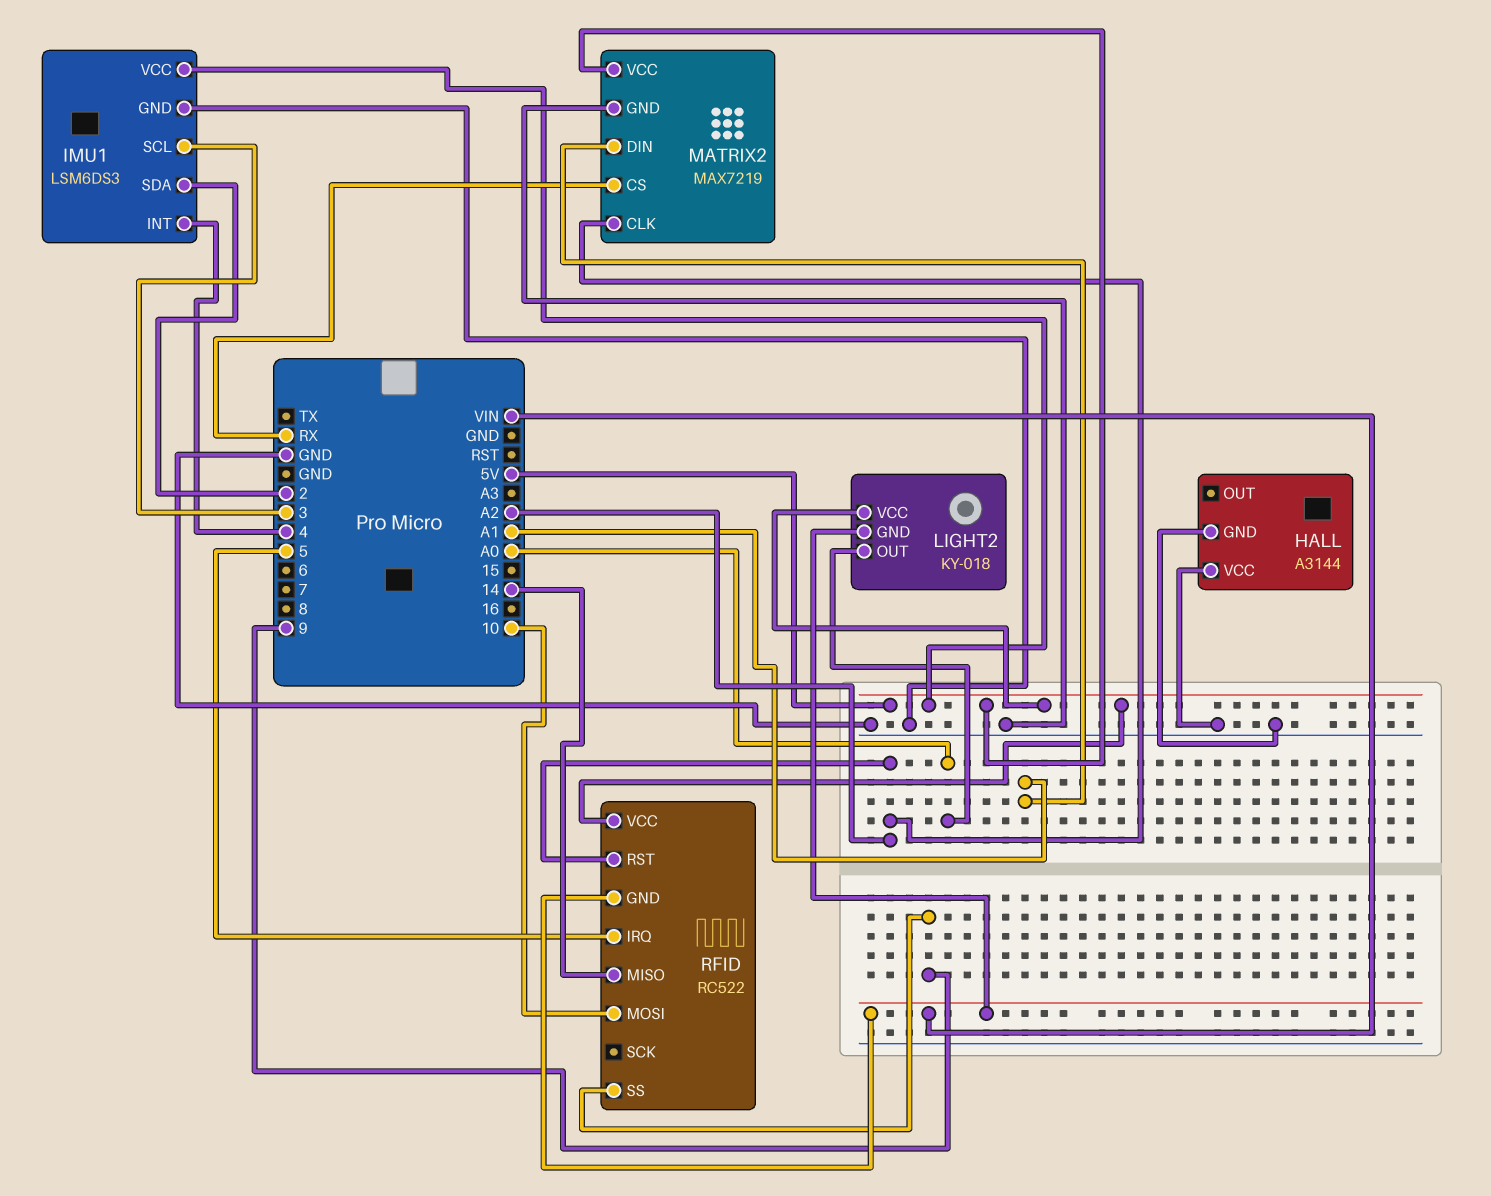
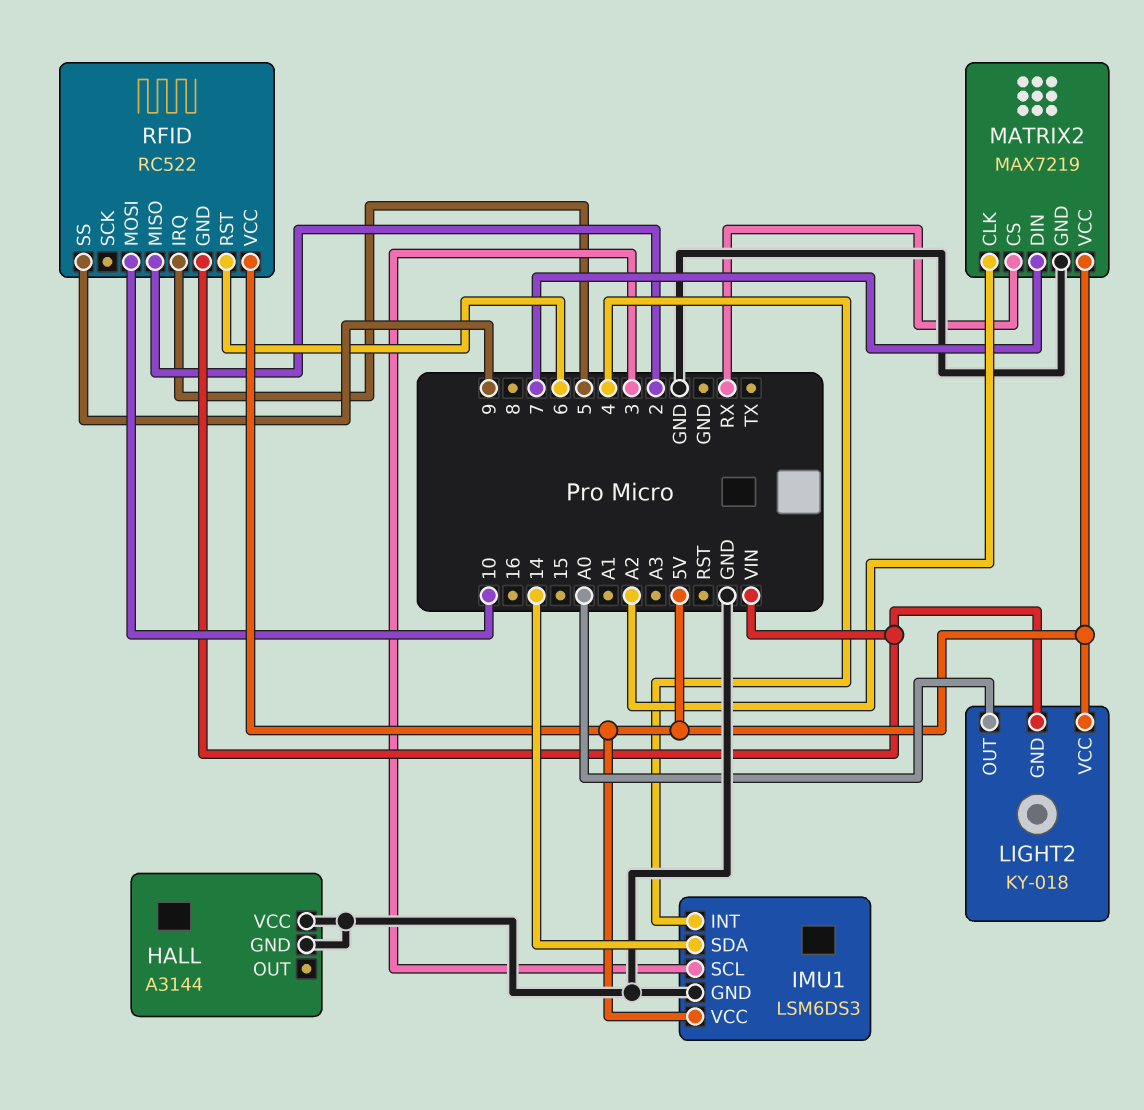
IMU1 pin SDA: 2 -> 14
MATRIX2 pin DIN: A1 -> 7
RFID pin MISO: 14 -> 2
RFID pin RST: A2 -> 6

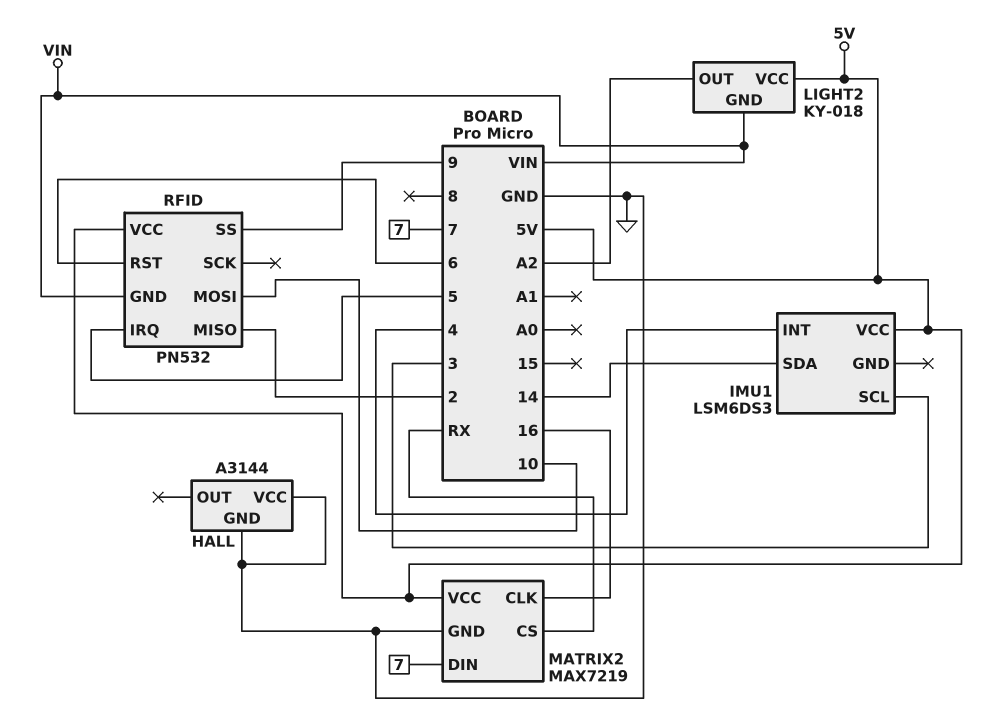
IMU1 pin GND: GND -> none
LIGHT2 pin OUT: A0 -> A2
MATRIX2 pin CLK: A2 -> 16
RFID: RC522 -> PN532

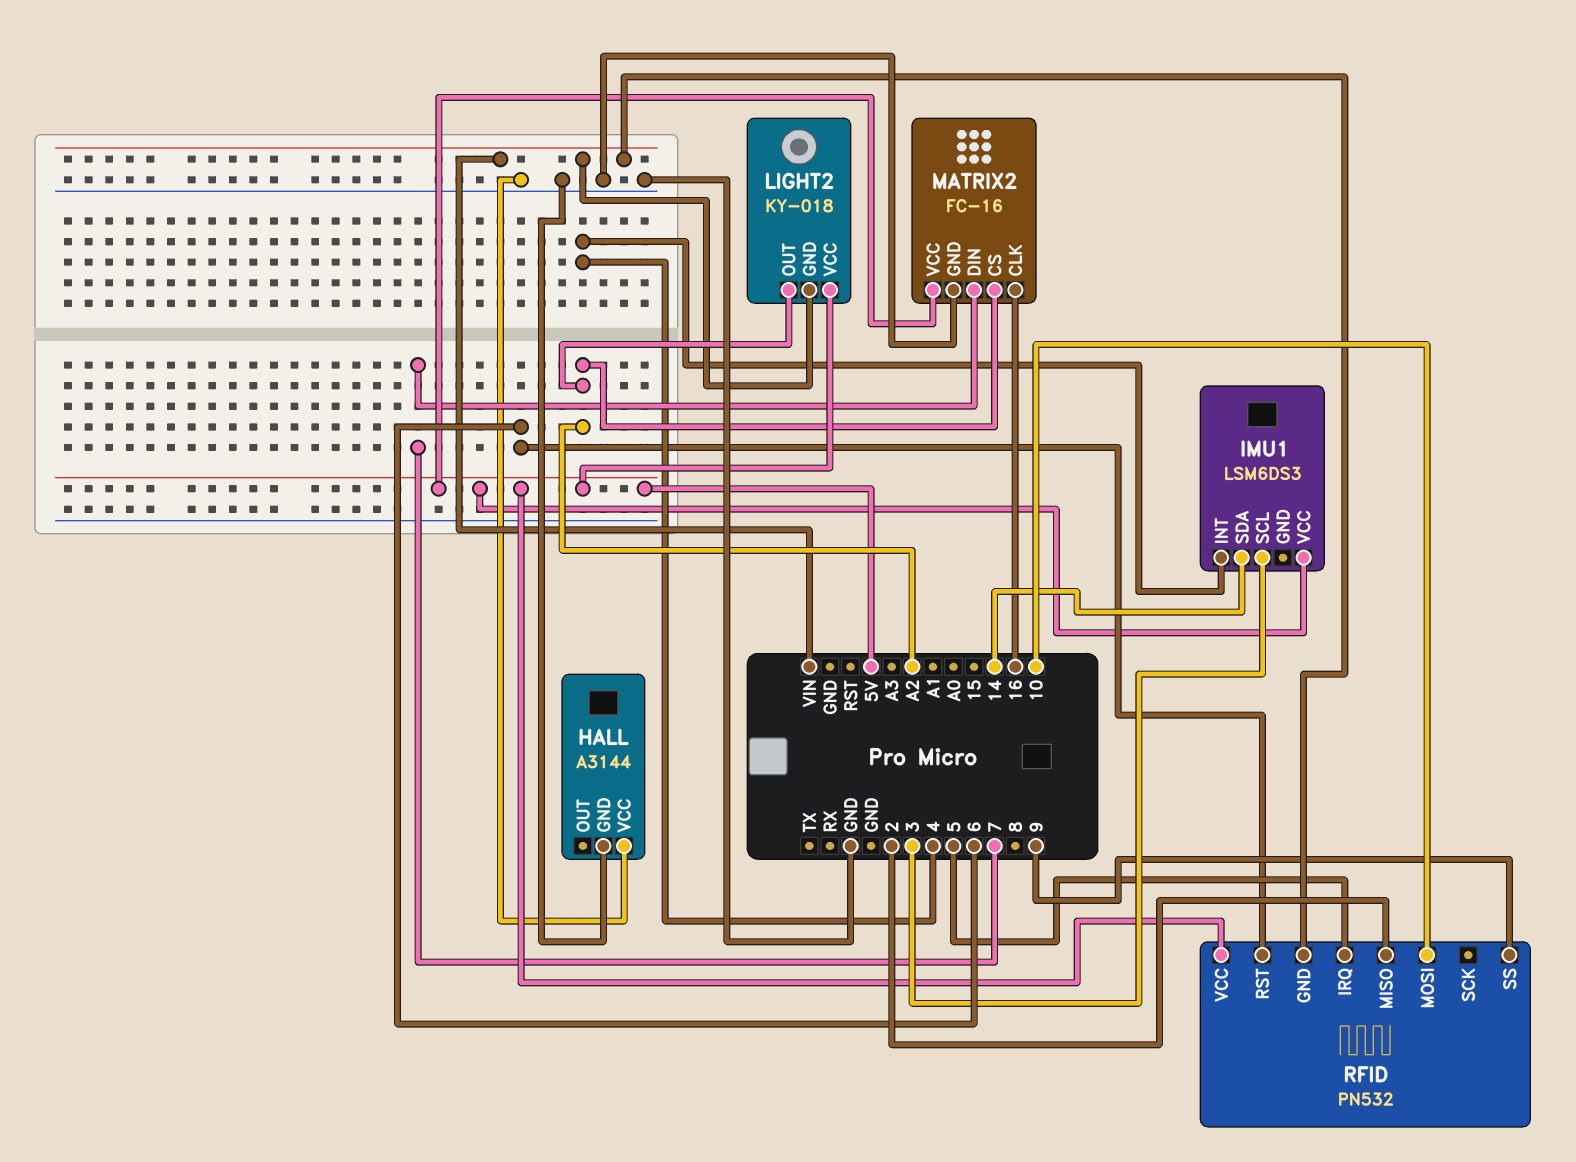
MATRIX2: MAX7219 -> FC-16
MATRIX2 pin CS: RX -> A2

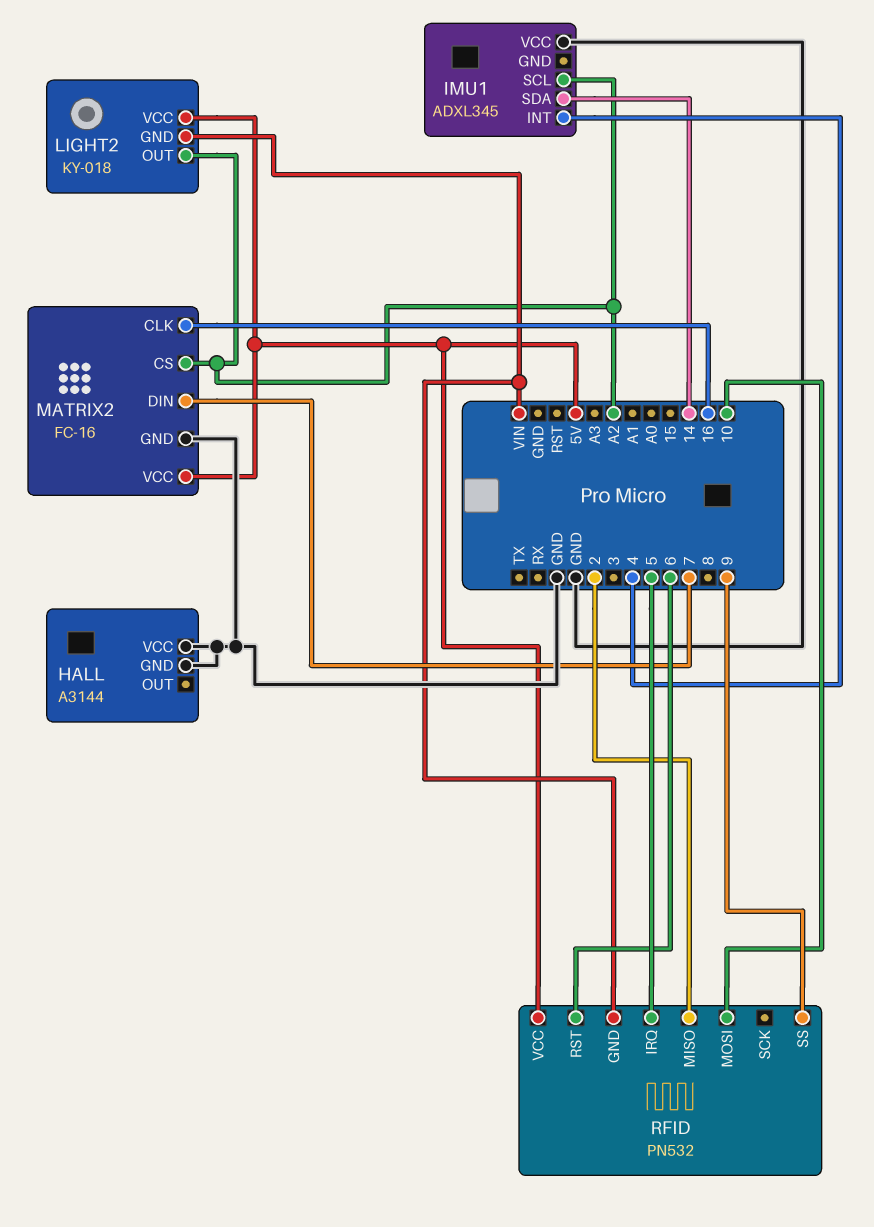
IMU1: LSM6DS3 -> ADXL345
IMU1 pin SCL: 3 -> A2
IMU1 pin VCC: 5V -> GND

